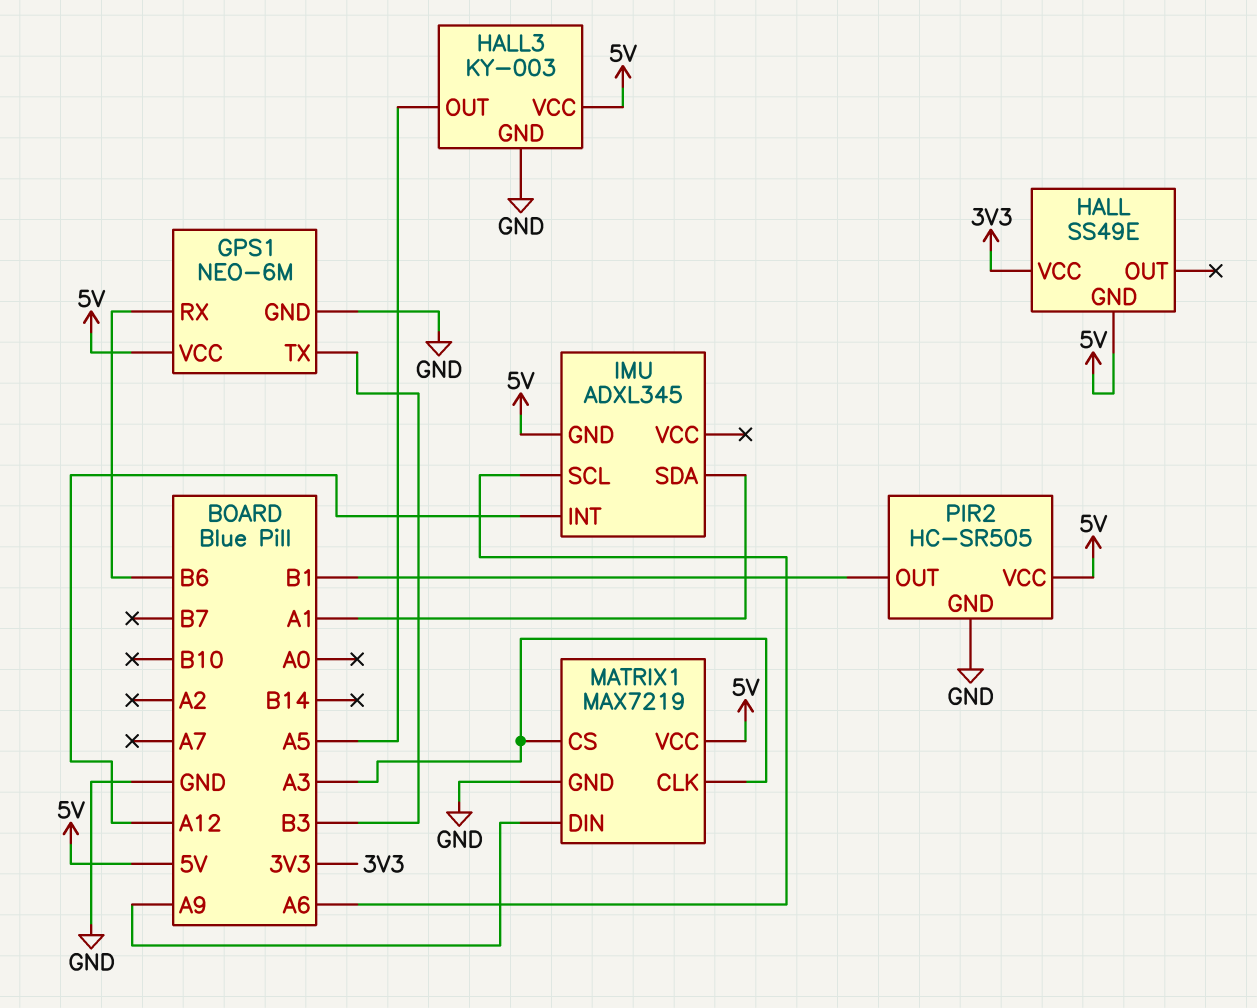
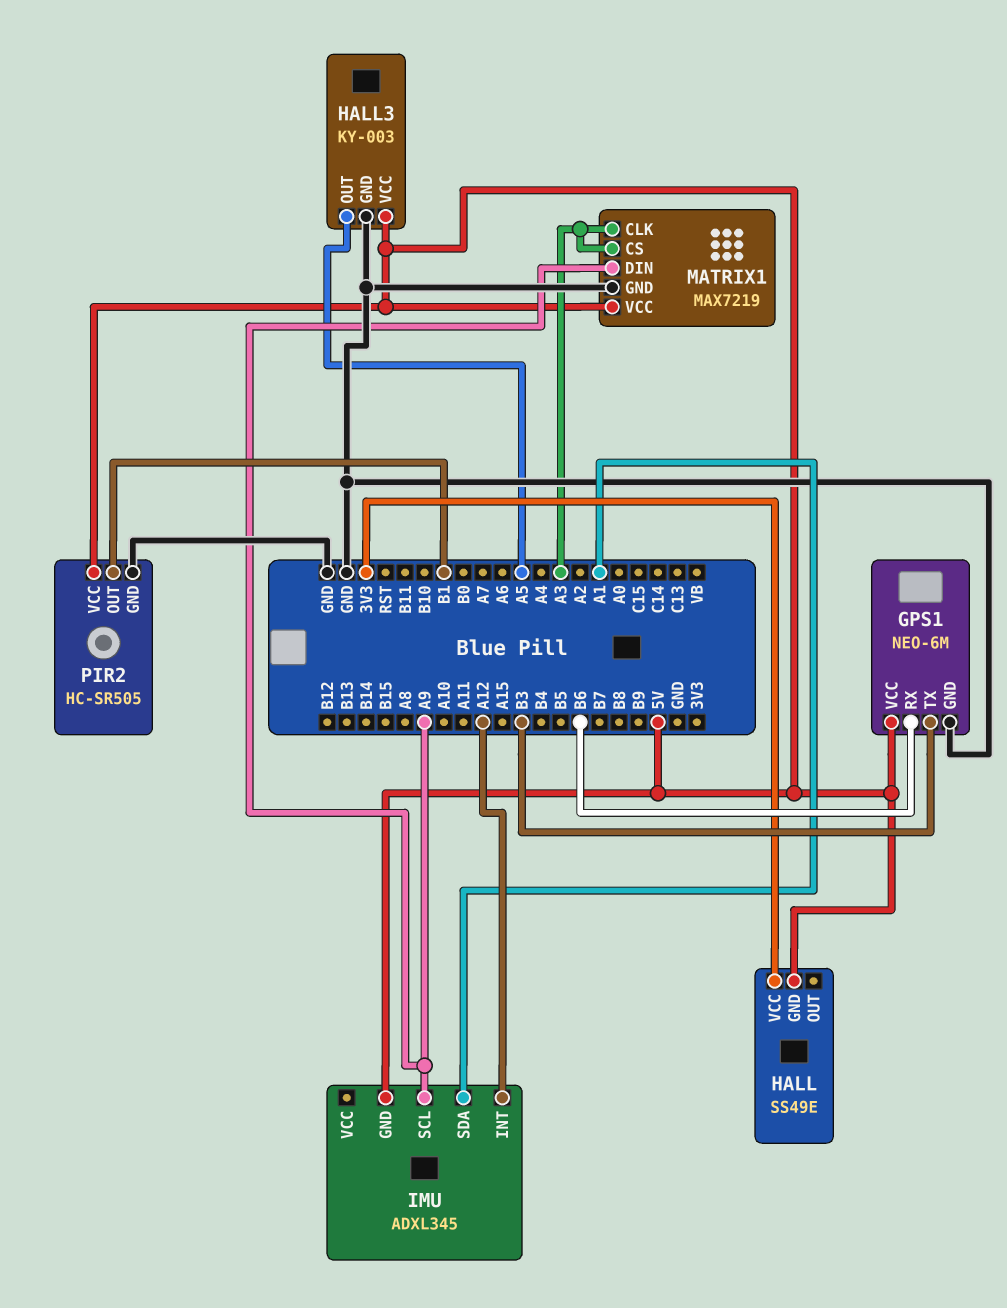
IMU pin SCL: A6 -> A9

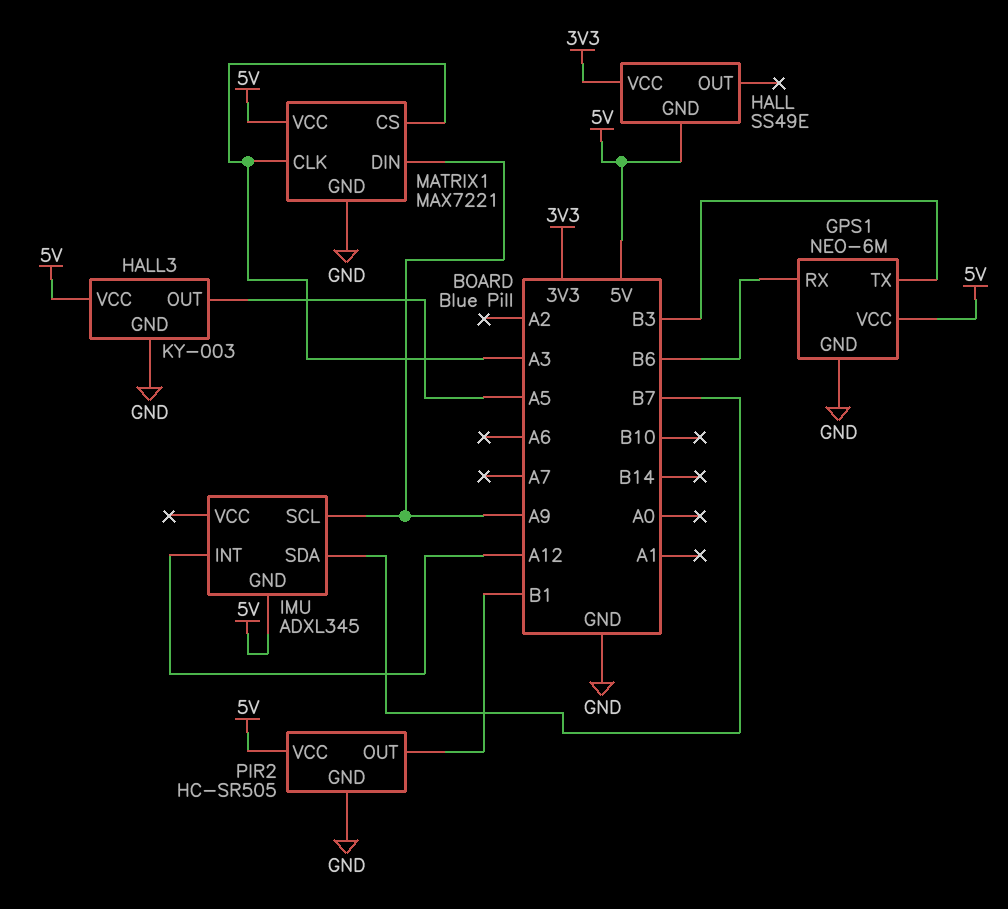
IMU pin SDA: A1 -> B7
MATRIX1: MAX7219 -> MAX7221

